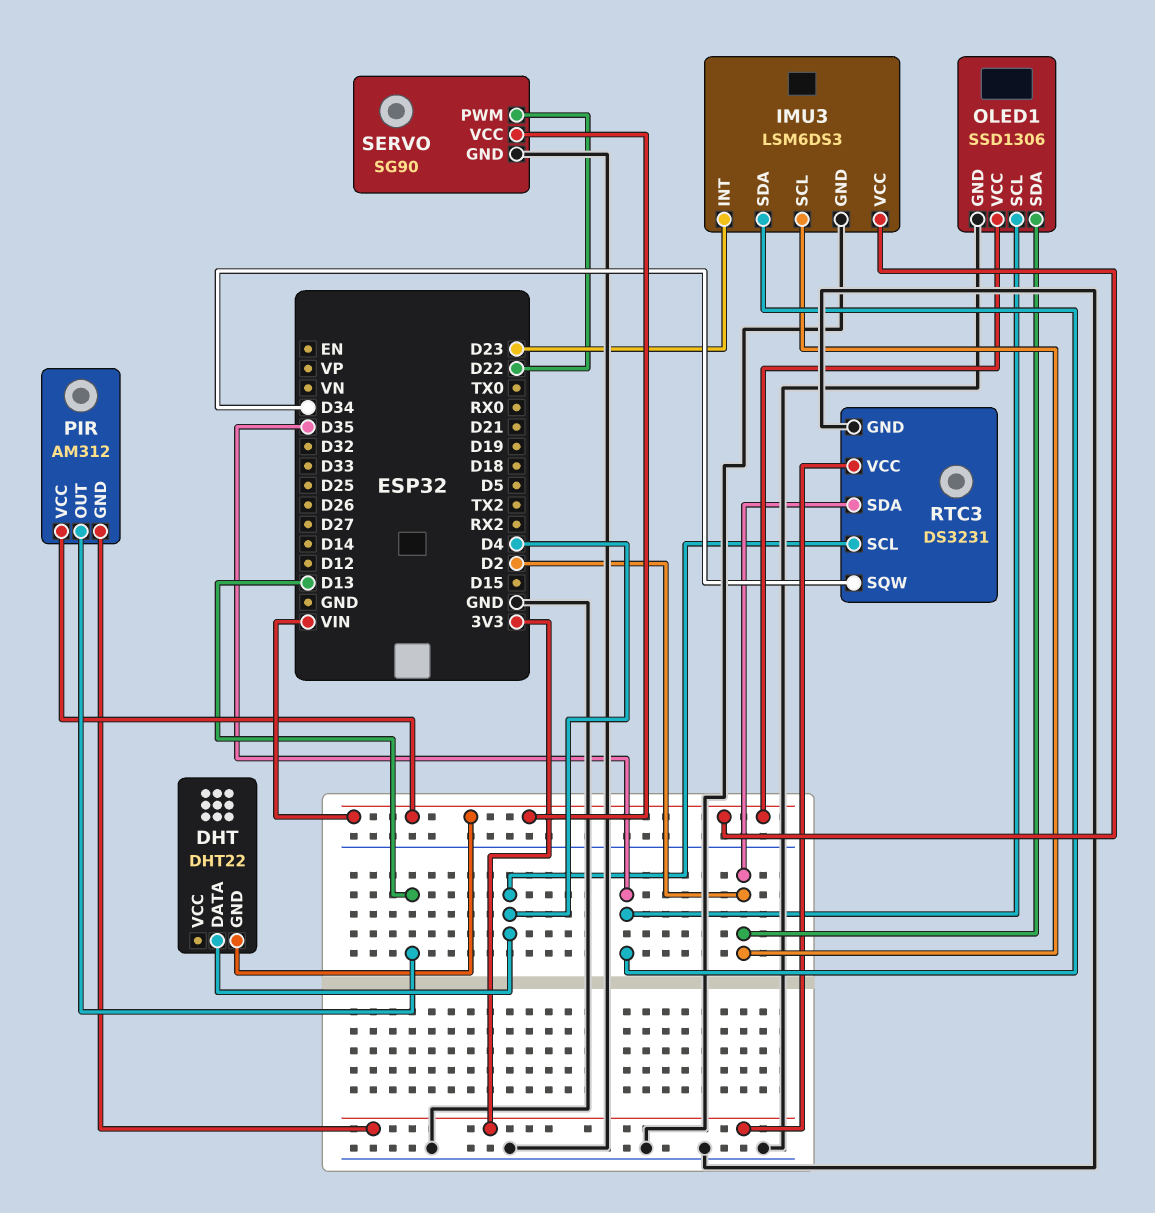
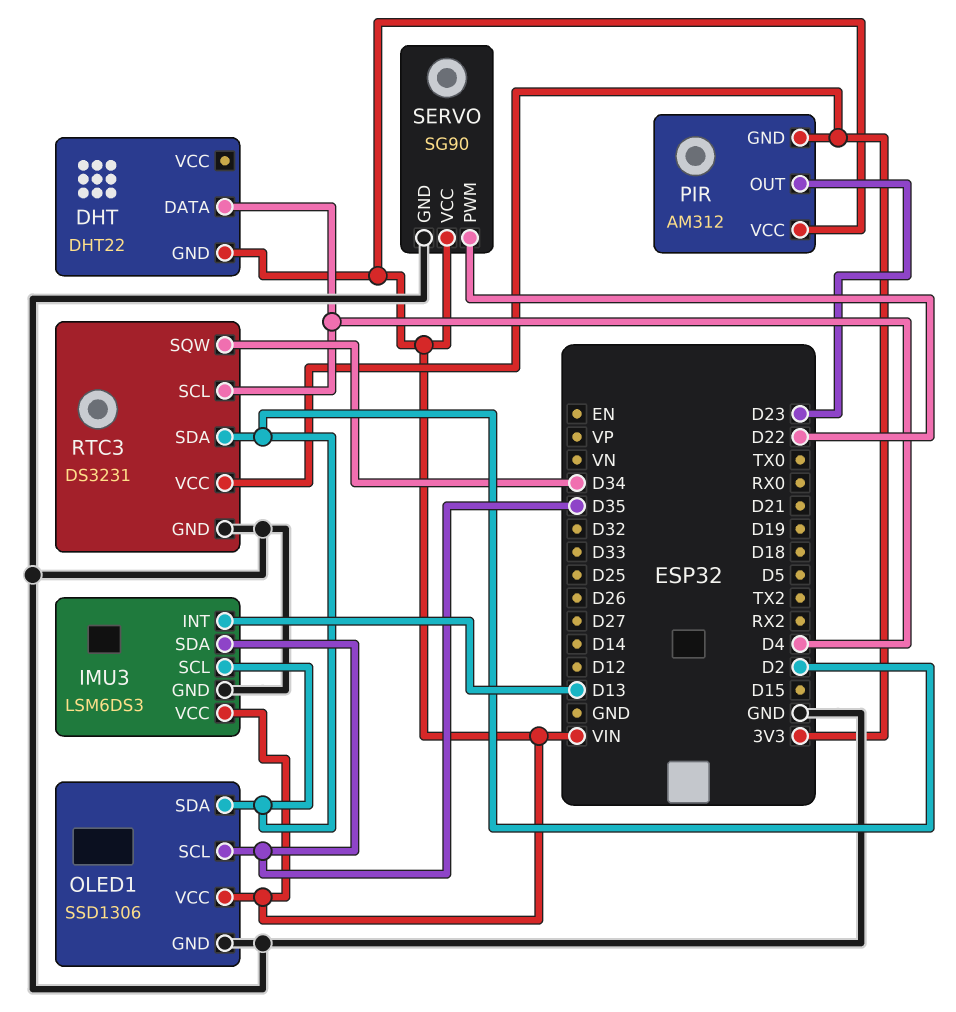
IMU3 pin INT: D23 -> D13
PIR pin OUT: D13 -> D23

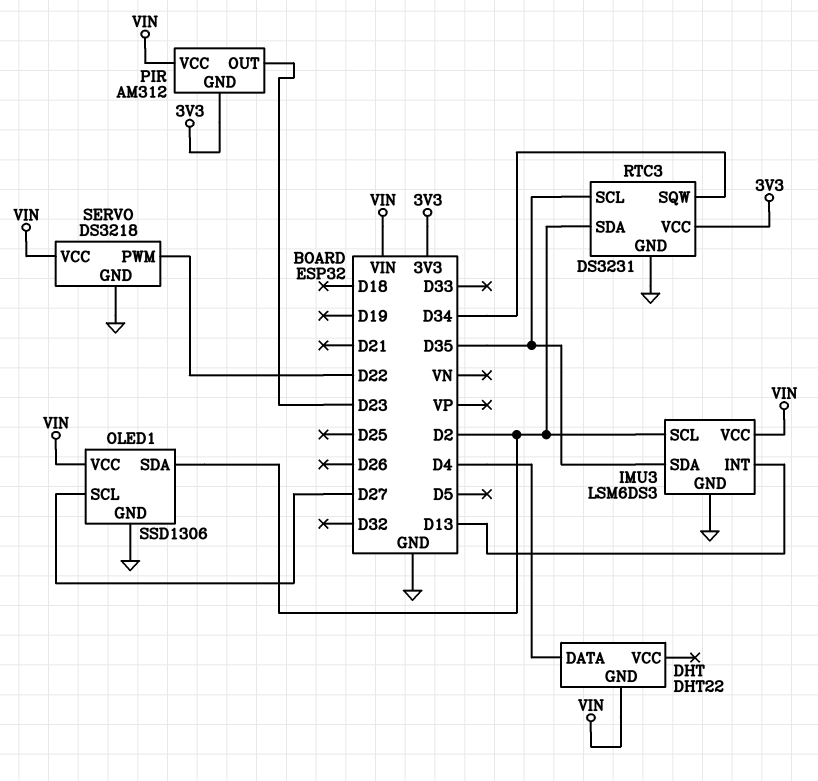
OLED1 pin SCL: D35 -> D27
RTC3 pin SCL: D4 -> D35
SERVO: SG90 -> DS3218

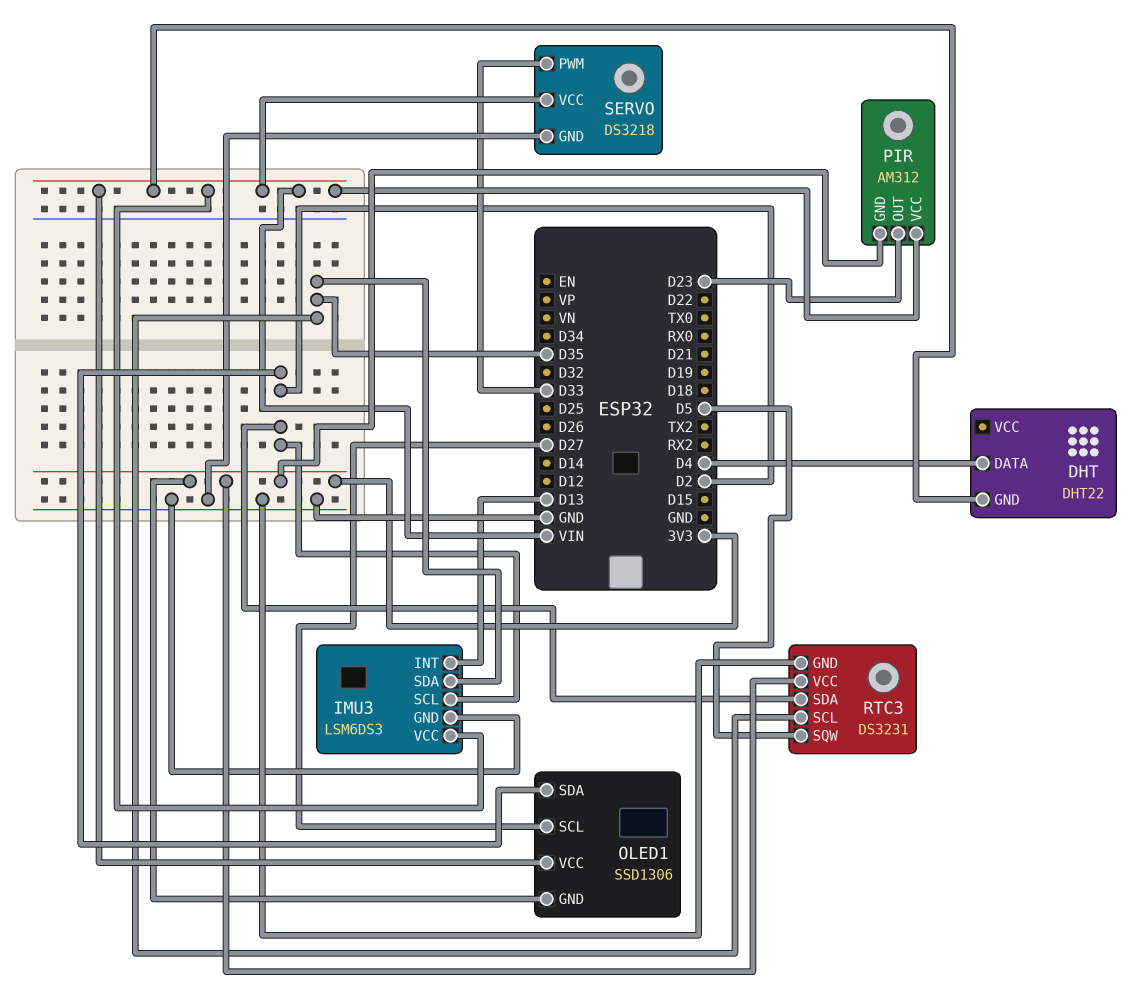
OLED1 pin GND: GND -> 3V3
RTC3 pin SQW: D34 -> D5
SERVO pin PWM: D22 -> D33

